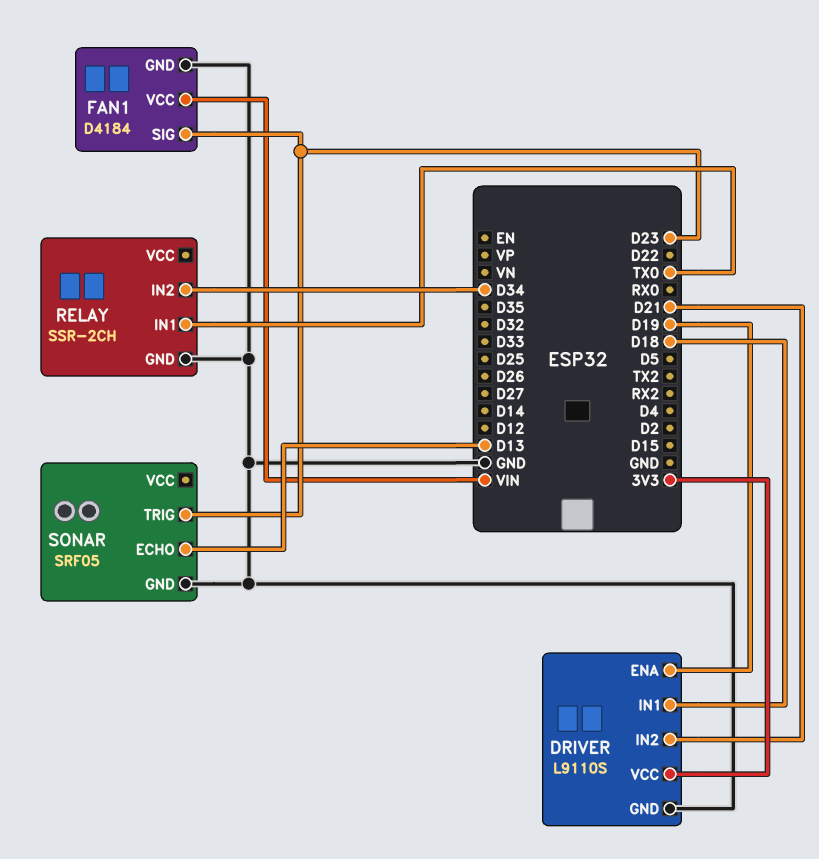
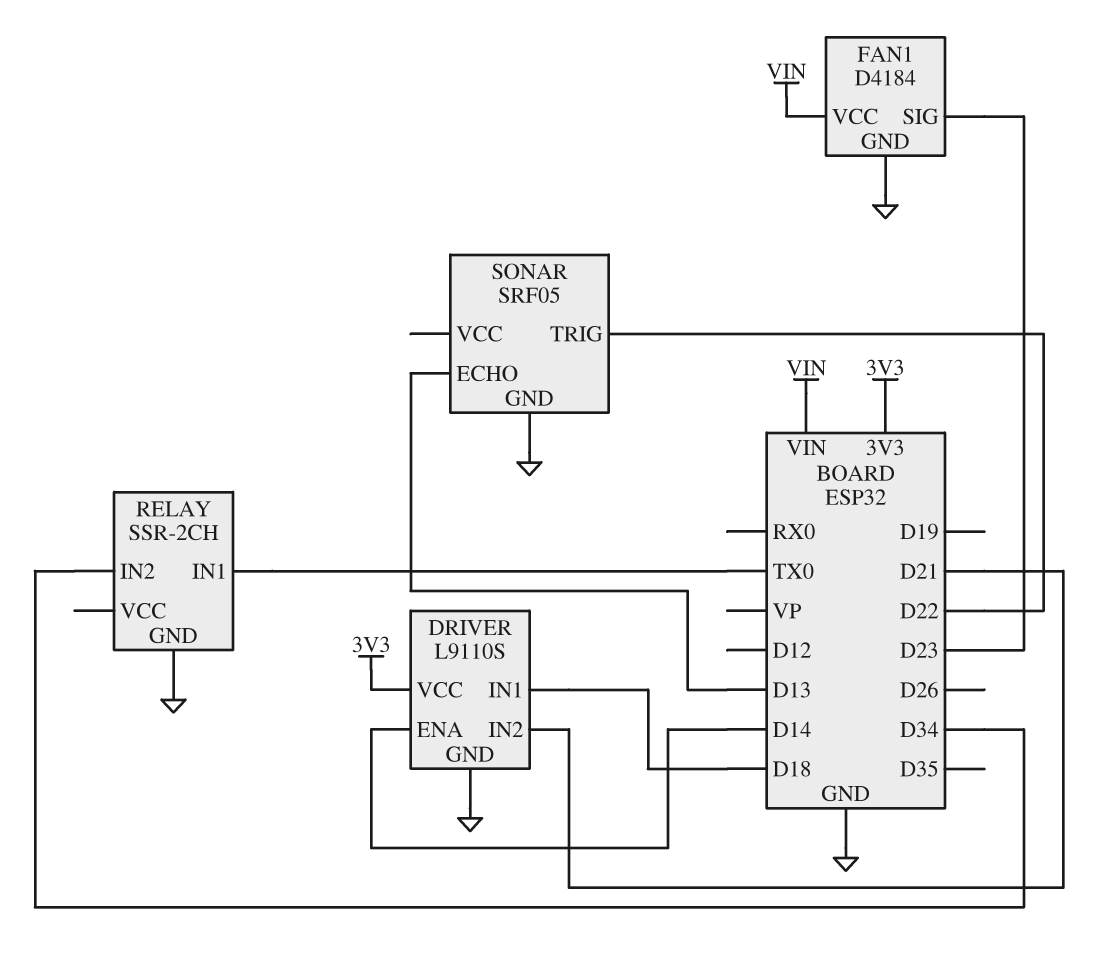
DRIVER pin ENA: D19 -> D14
SONAR pin TRIG: D23 -> D22

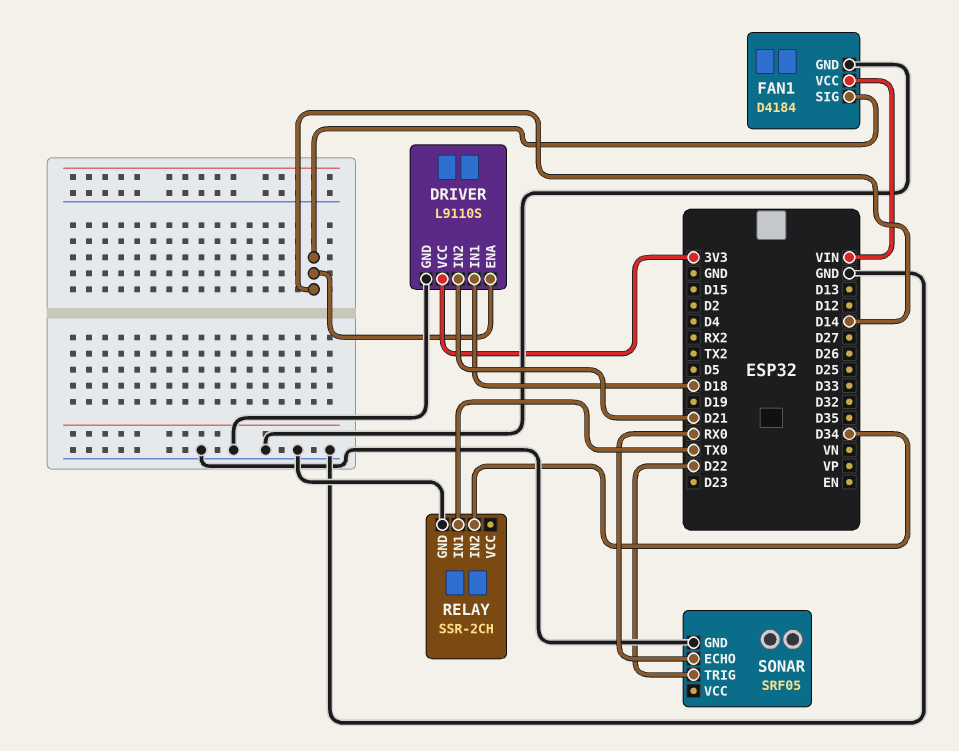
FAN1 pin SIG: D23 -> D14
SONAR pin ECHO: D13 -> RX0

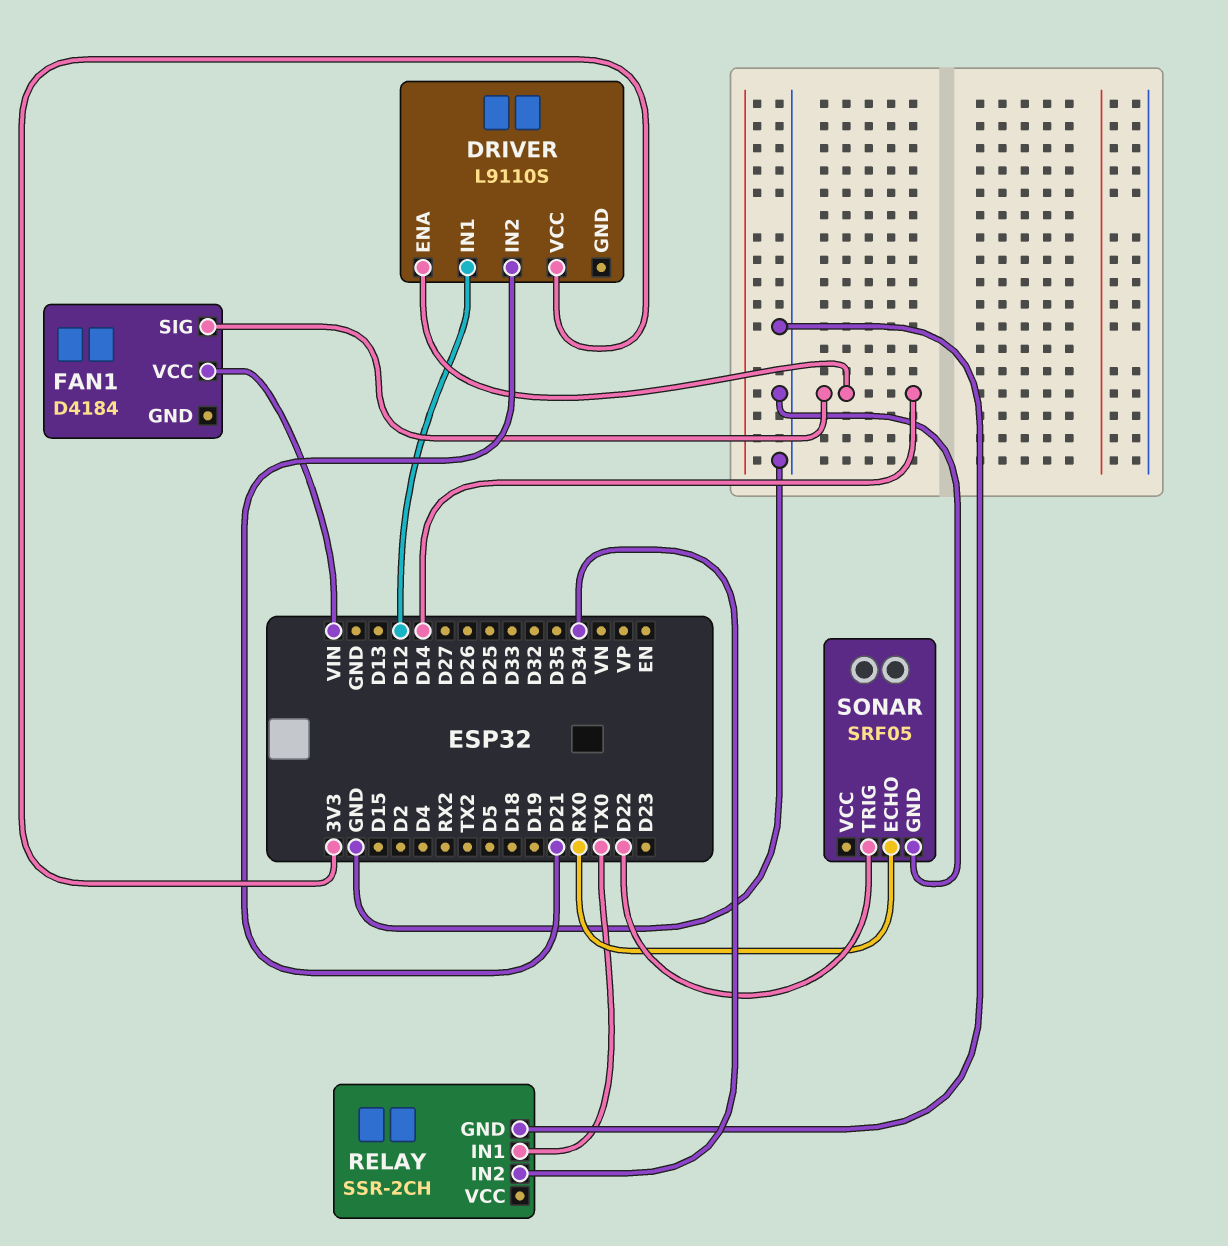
DRIVER pin GND: GND -> none
DRIVER pin IN1: D18 -> D12
FAN1 pin GND: GND -> none

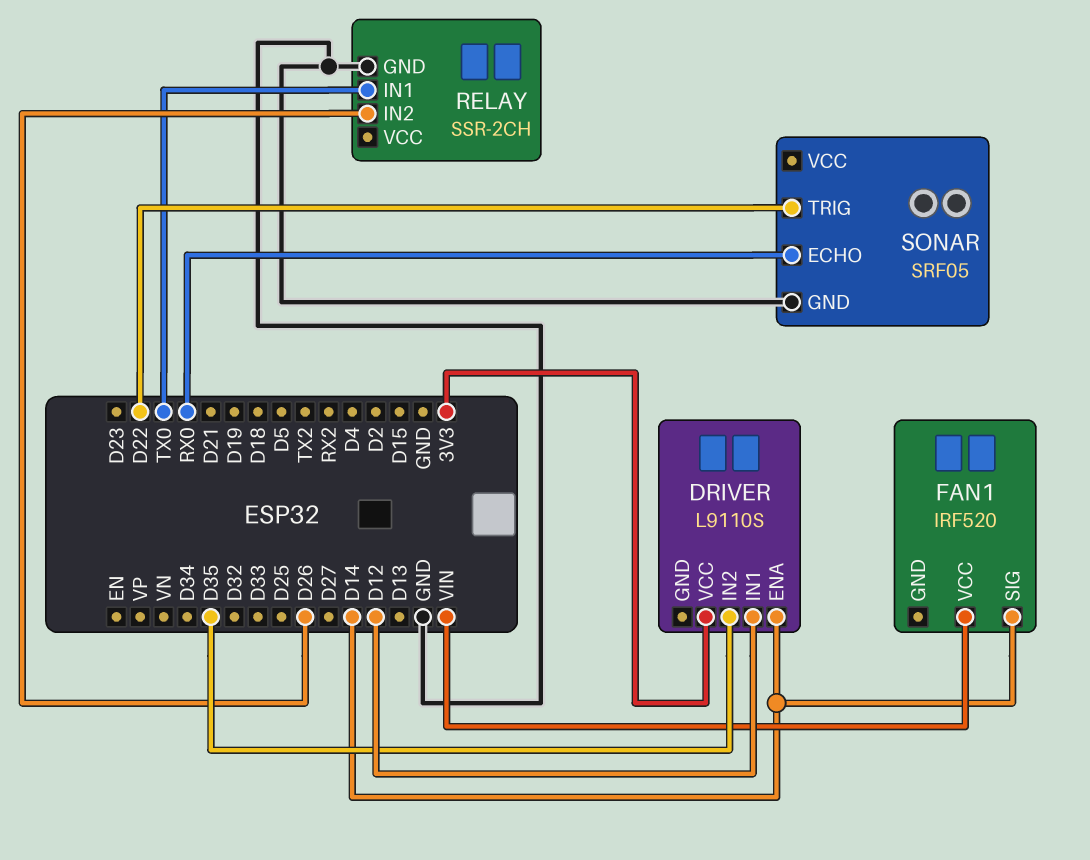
DRIVER pin IN2: D21 -> D35
FAN1: D4184 -> IRF520
RELAY pin IN2: D34 -> D26

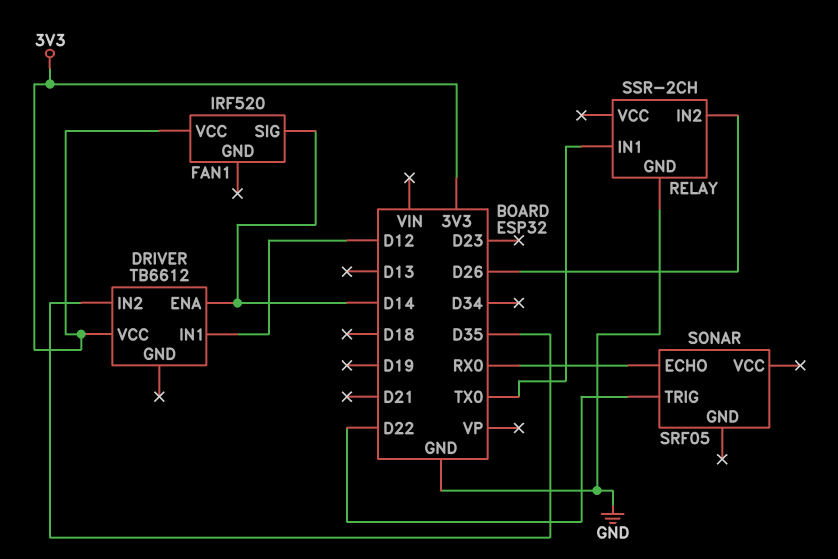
DRIVER: L9110S -> TB6612
FAN1 pin VCC: VIN -> 3V3
SONAR pin GND: GND -> none

